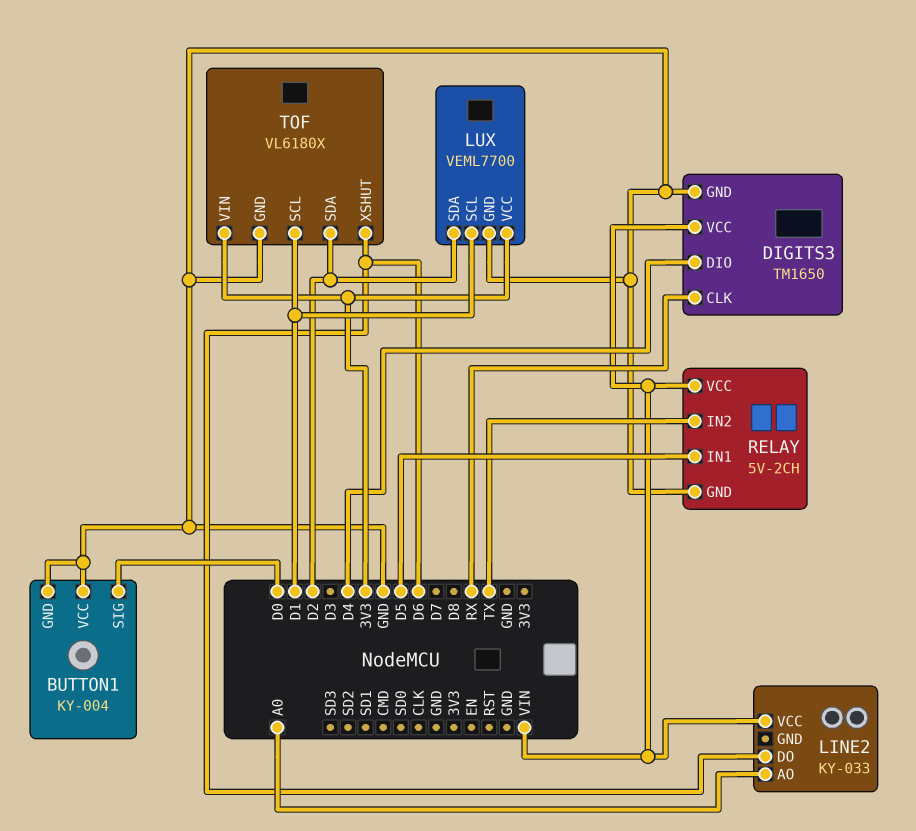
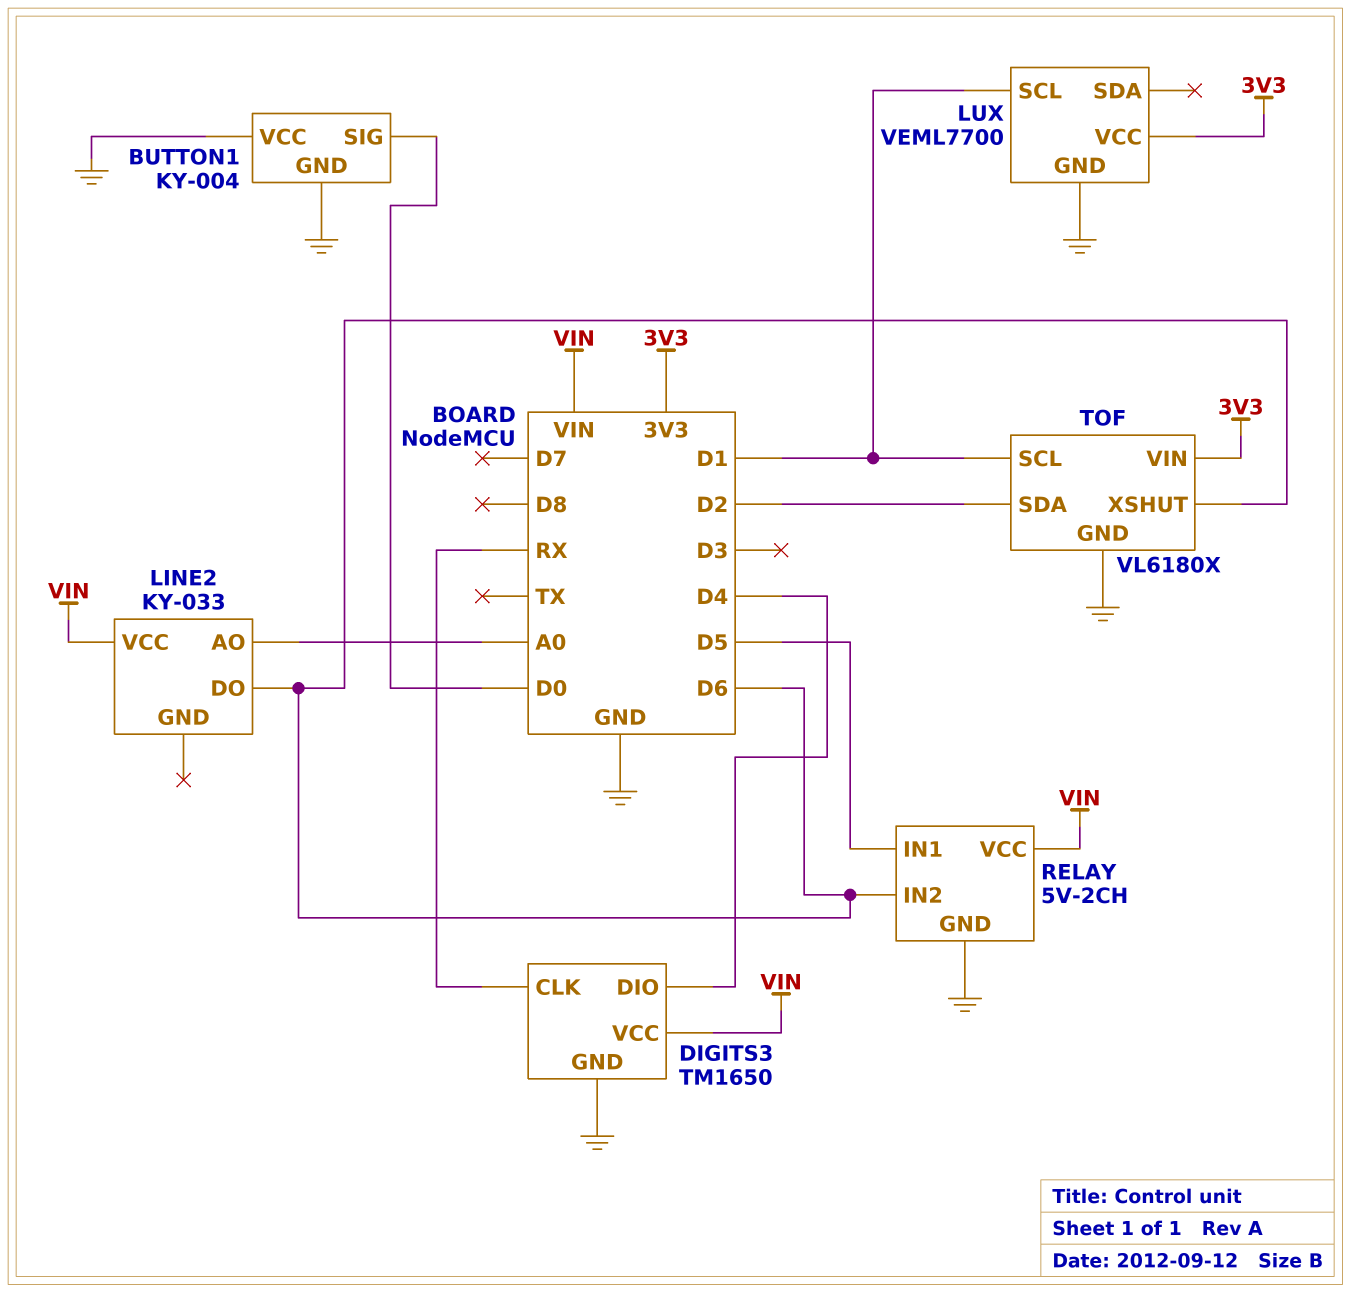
LUX pin SDA: D2 -> none
RELAY pin IN2: TX -> D6

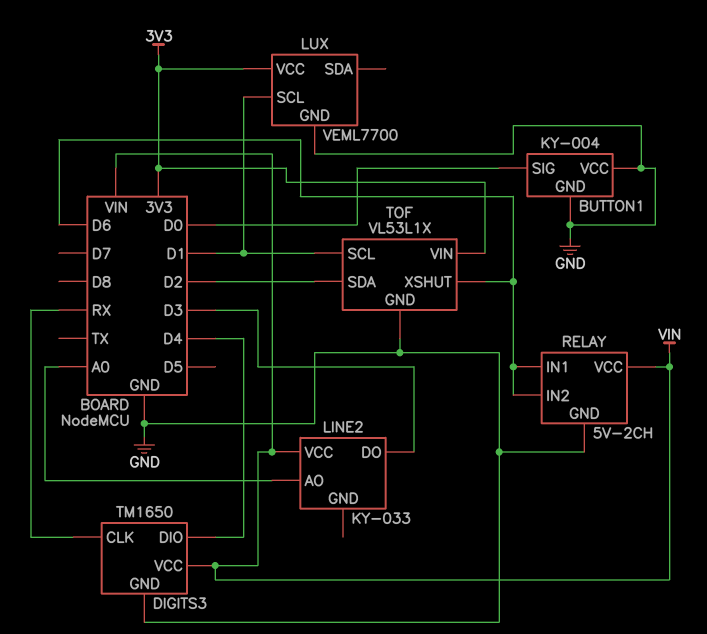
LINE2 pin DO: D6 -> D3
RELAY pin IN1: D5 -> D6
TOF: VL6180X -> VL53L1X

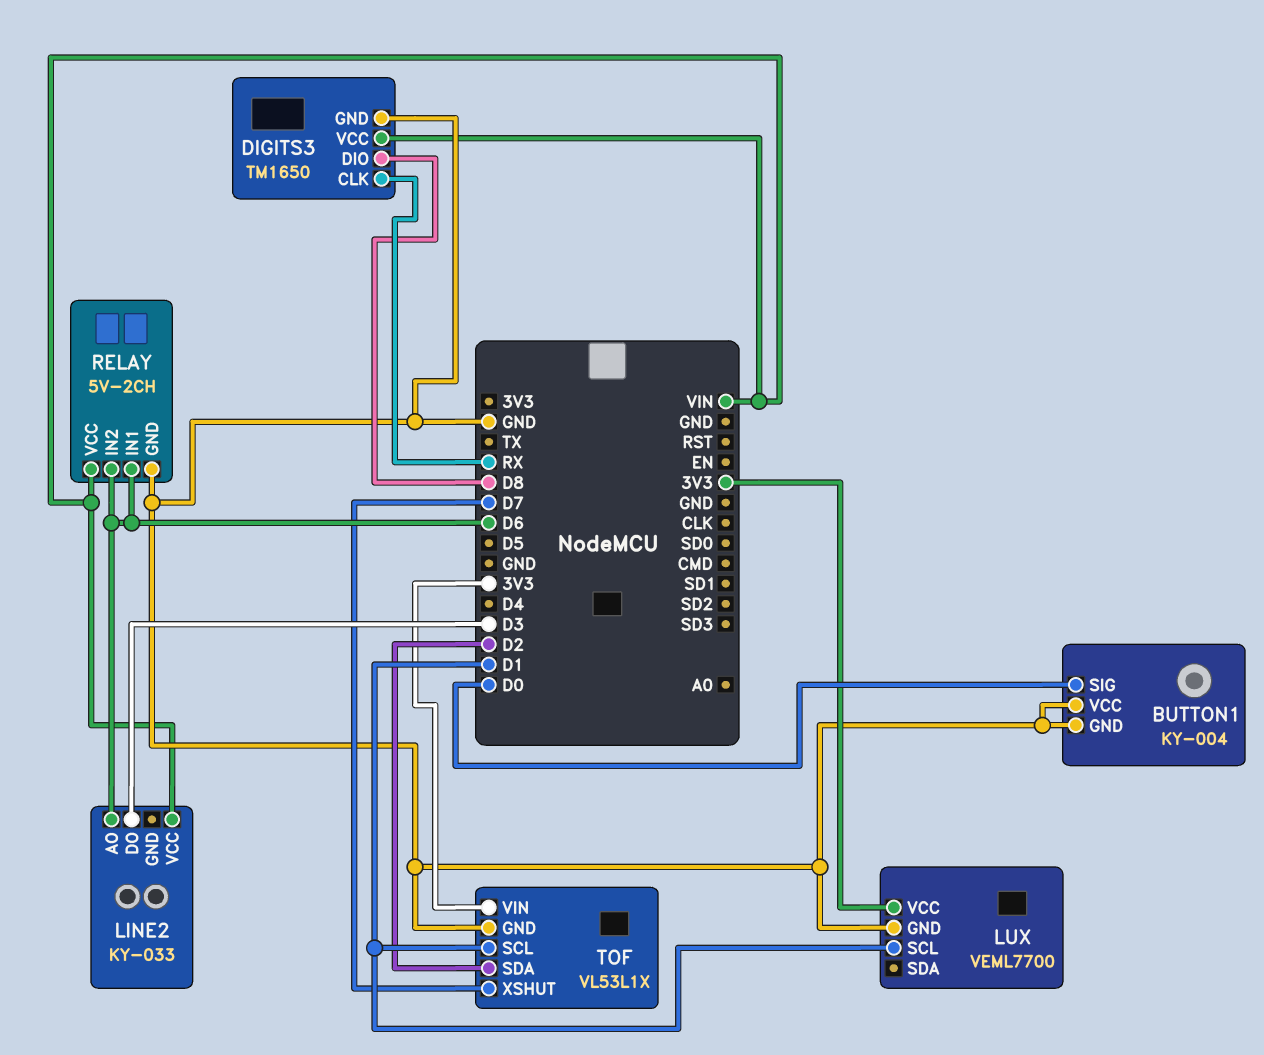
DIGITS3 pin DIO: D4 -> D8
LINE2 pin AO: A0 -> D6
TOF pin XSHUT: D6 -> D7

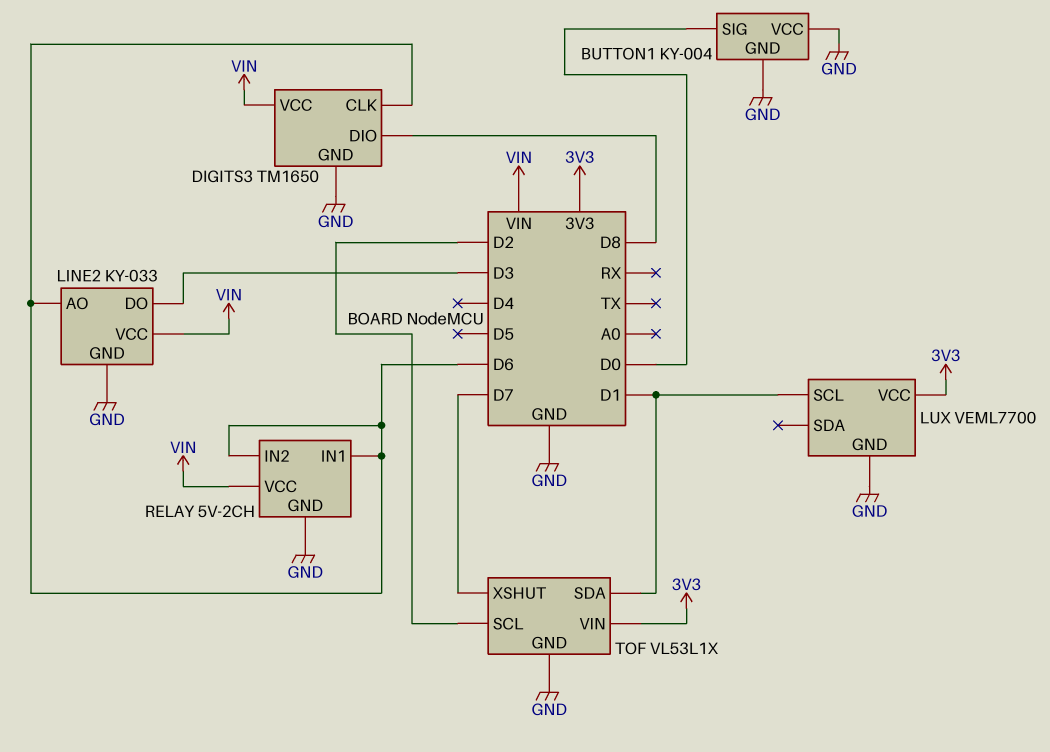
DIGITS3 pin CLK: RX -> D6
LINE2 pin GND: none -> GND
TOF pin SCL: D1 -> D2
TOF pin SDA: D2 -> D1

